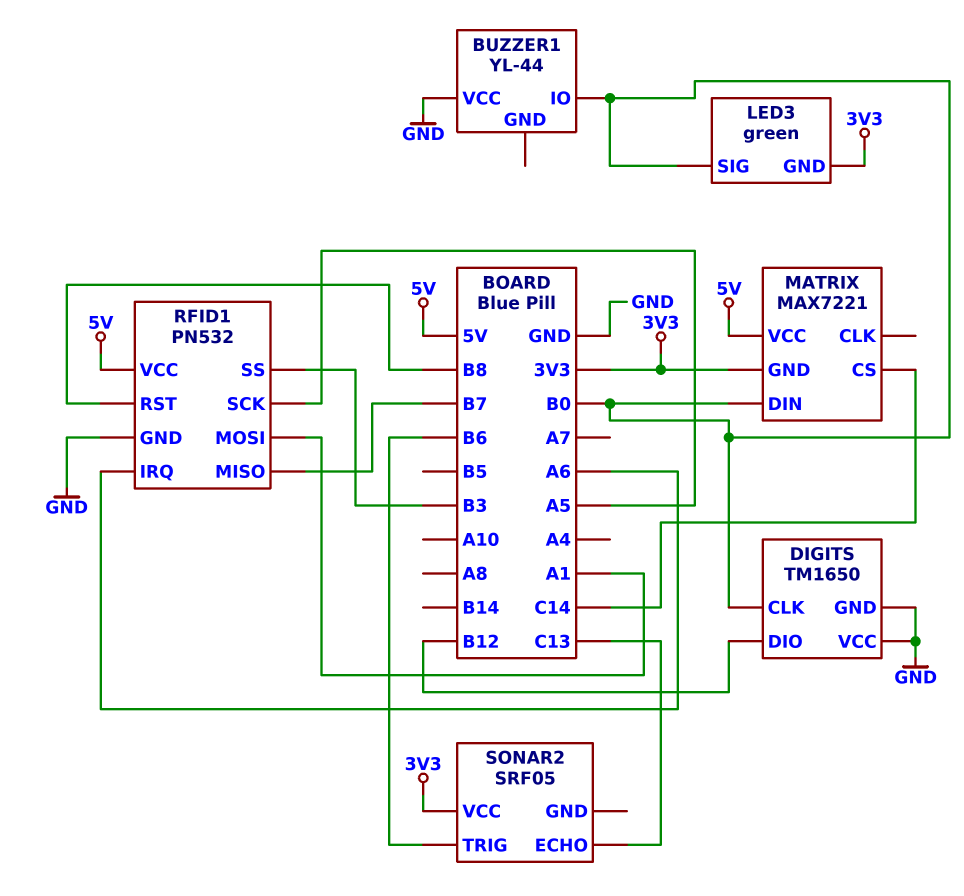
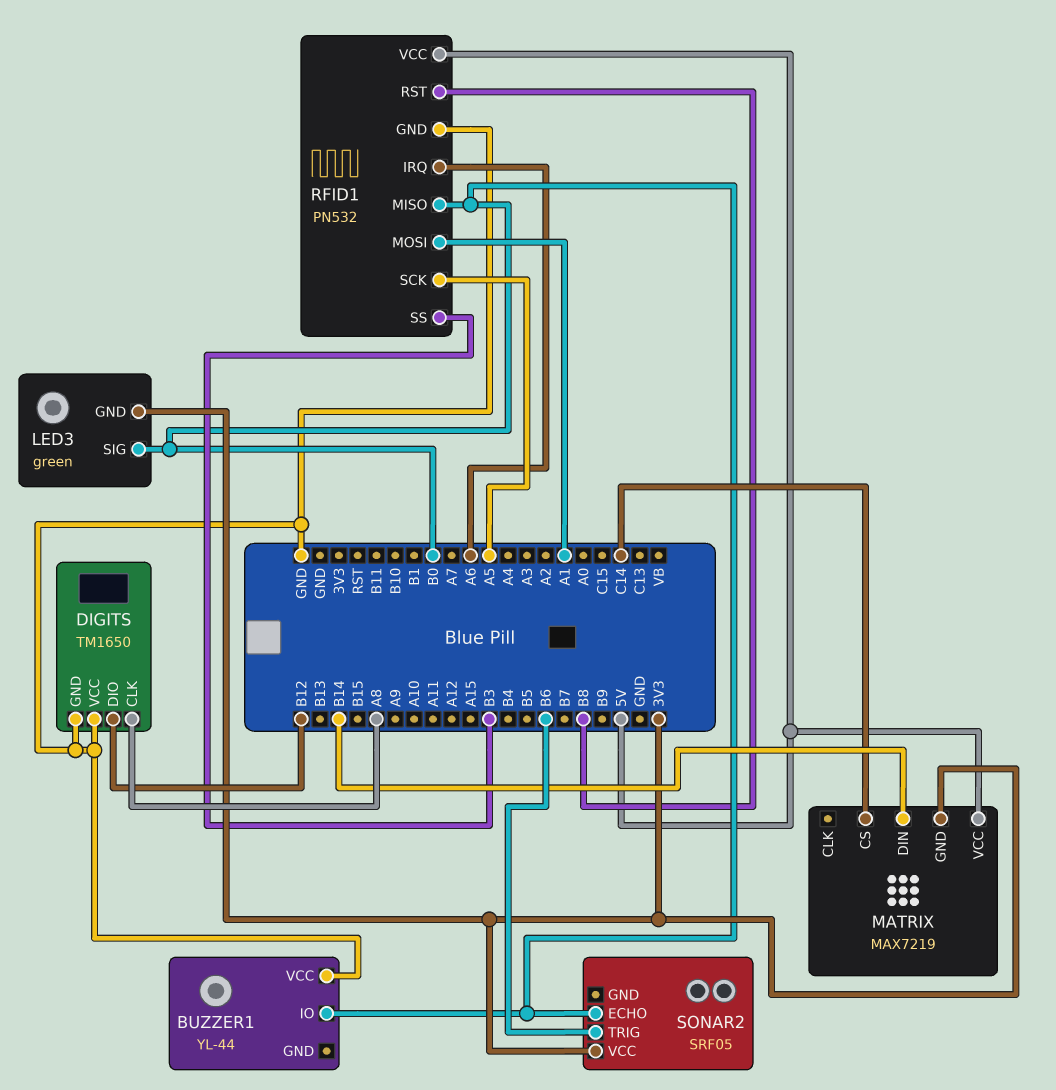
DIGITS pin CLK: B0 -> A8
MATRIX: MAX7221 -> MAX7219
MATRIX pin DIN: B0 -> B14
RFID1 pin MISO: B7 -> B0
SONAR2 pin ECHO: C13 -> B0

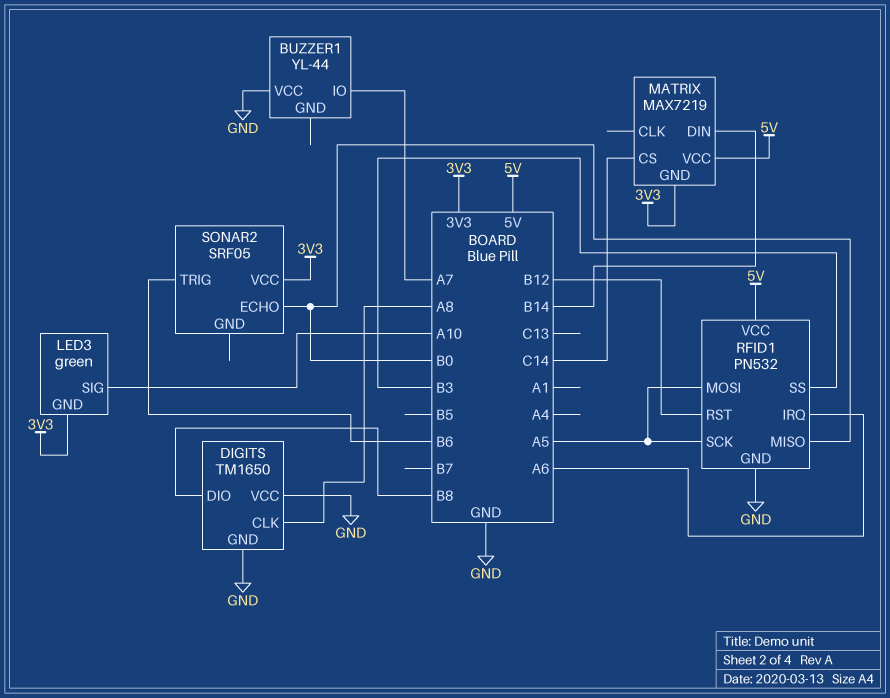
BUZZER1 pin IO: B0 -> A7
DIGITS pin DIO: B12 -> B8
LED3 pin SIG: B0 -> A10
RFID1 pin MOSI: A1 -> A5
RFID1 pin RST: B8 -> B12

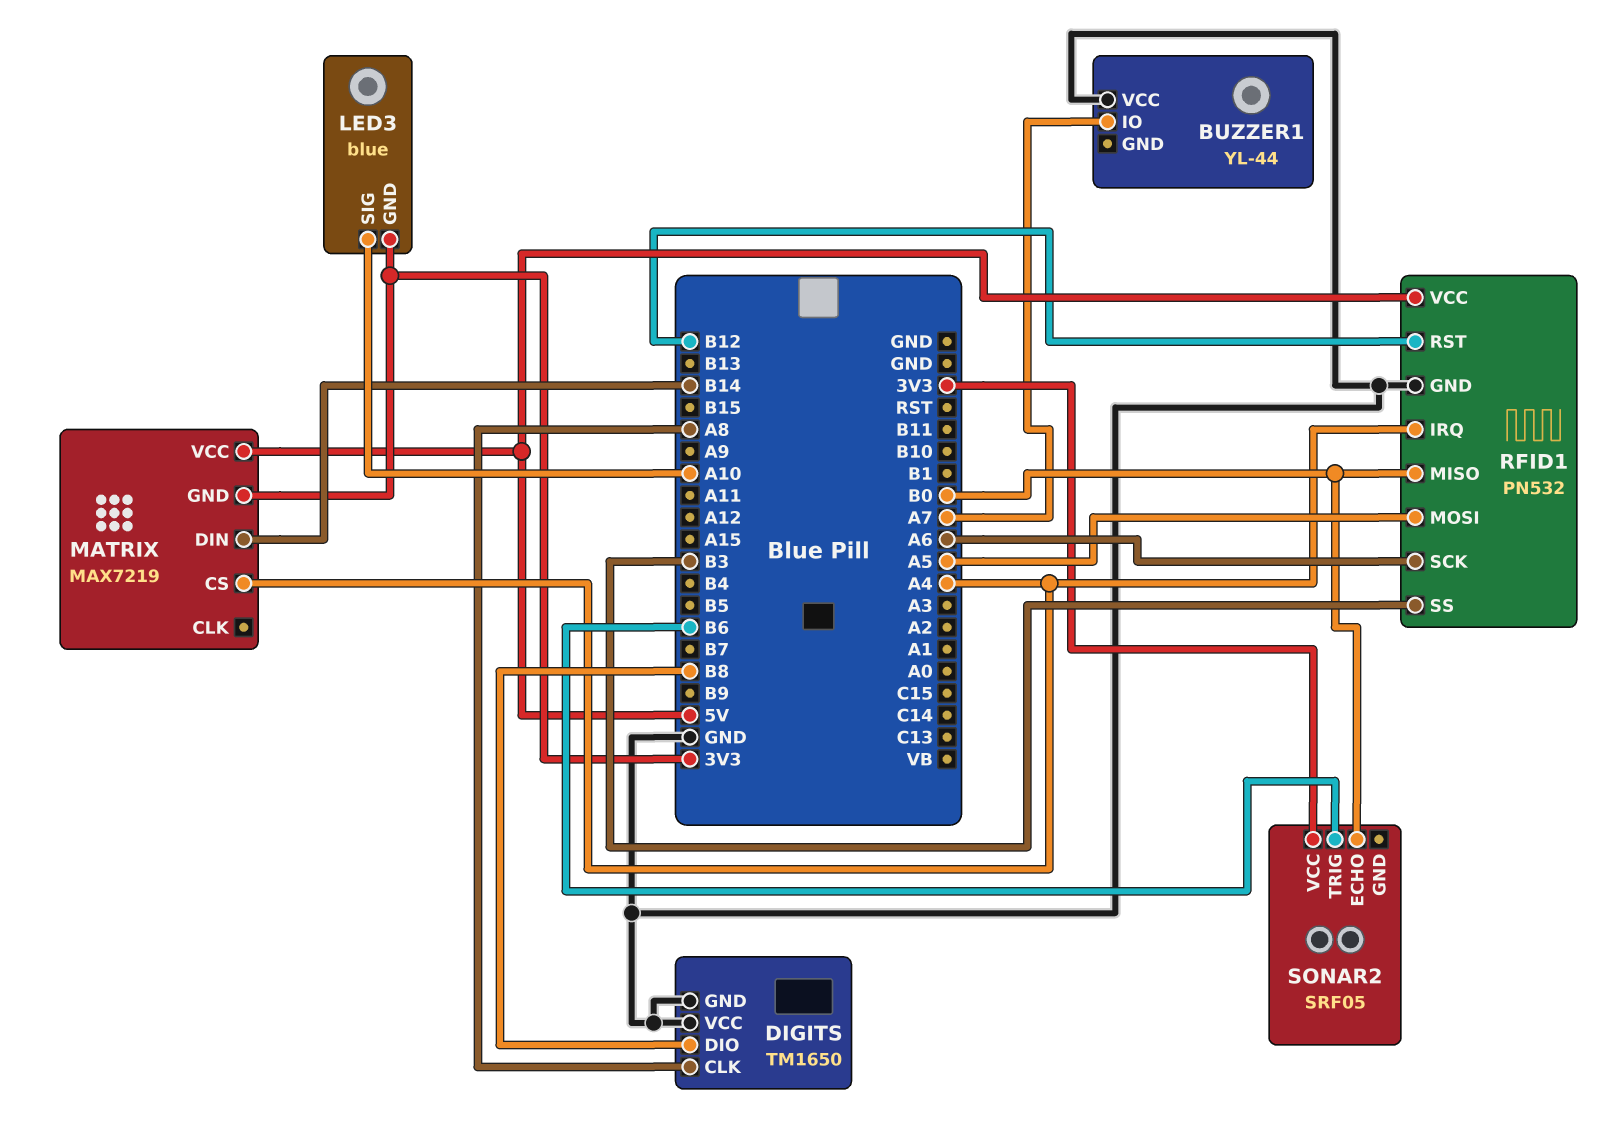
LED3: green -> blue
MATRIX pin CS: C14 -> A4
RFID1 pin IRQ: A6 -> A4
RFID1 pin SCK: A5 -> A6

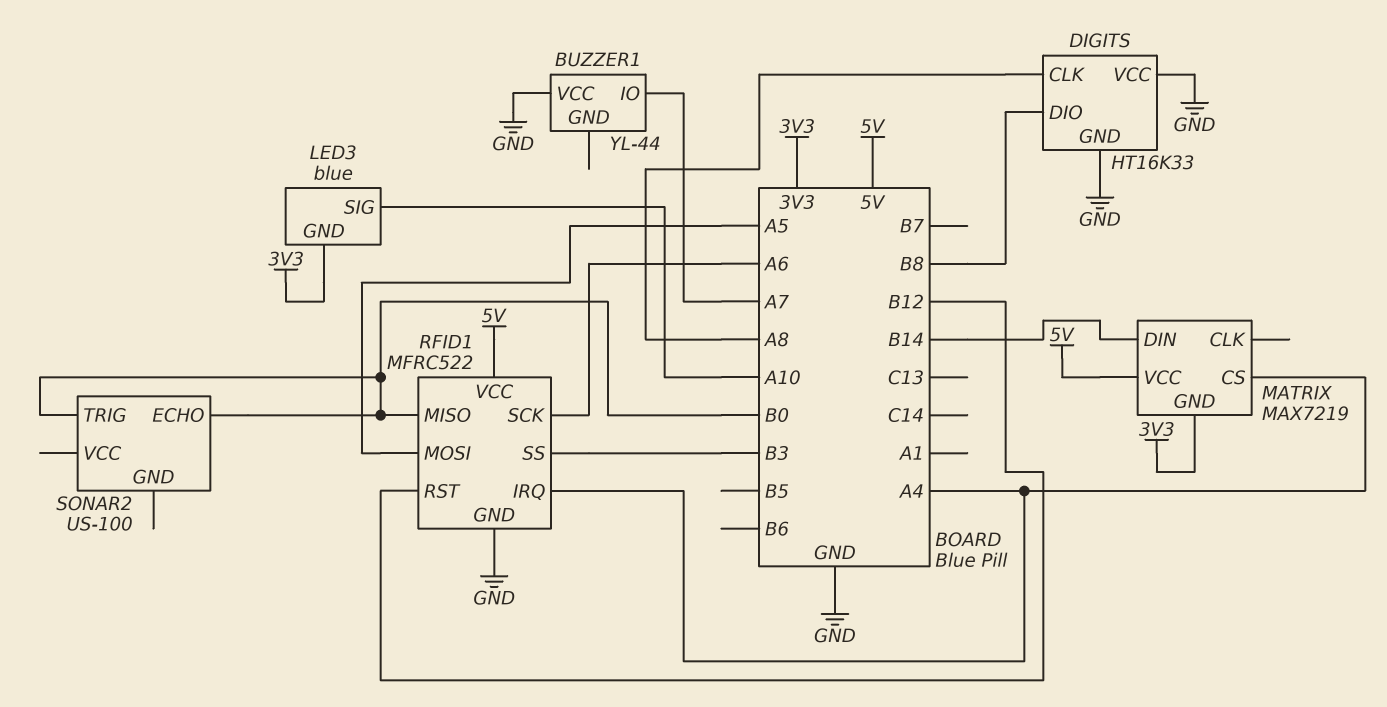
DIGITS: TM1650 -> HT16K33
RFID1: PN532 -> MFRC522
SONAR2: SRF05 -> US-100
SONAR2 pin TRIG: B6 -> B0
SONAR2 pin VCC: 3V3 -> none

